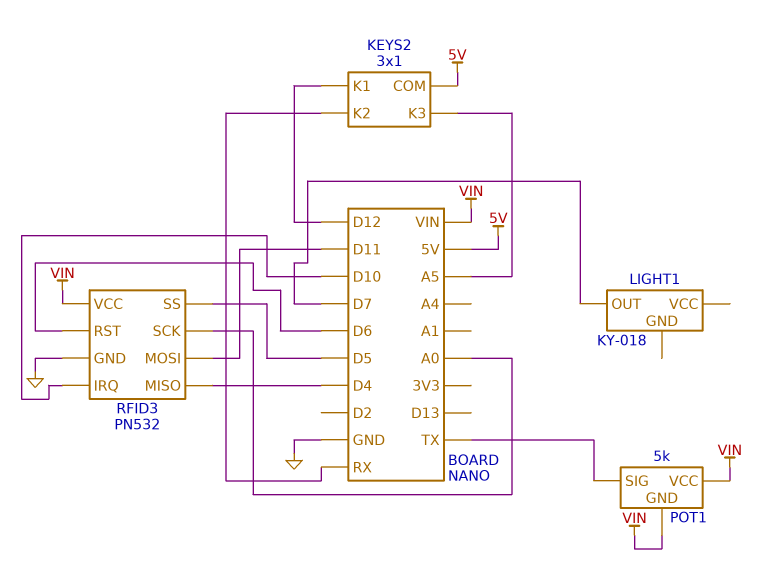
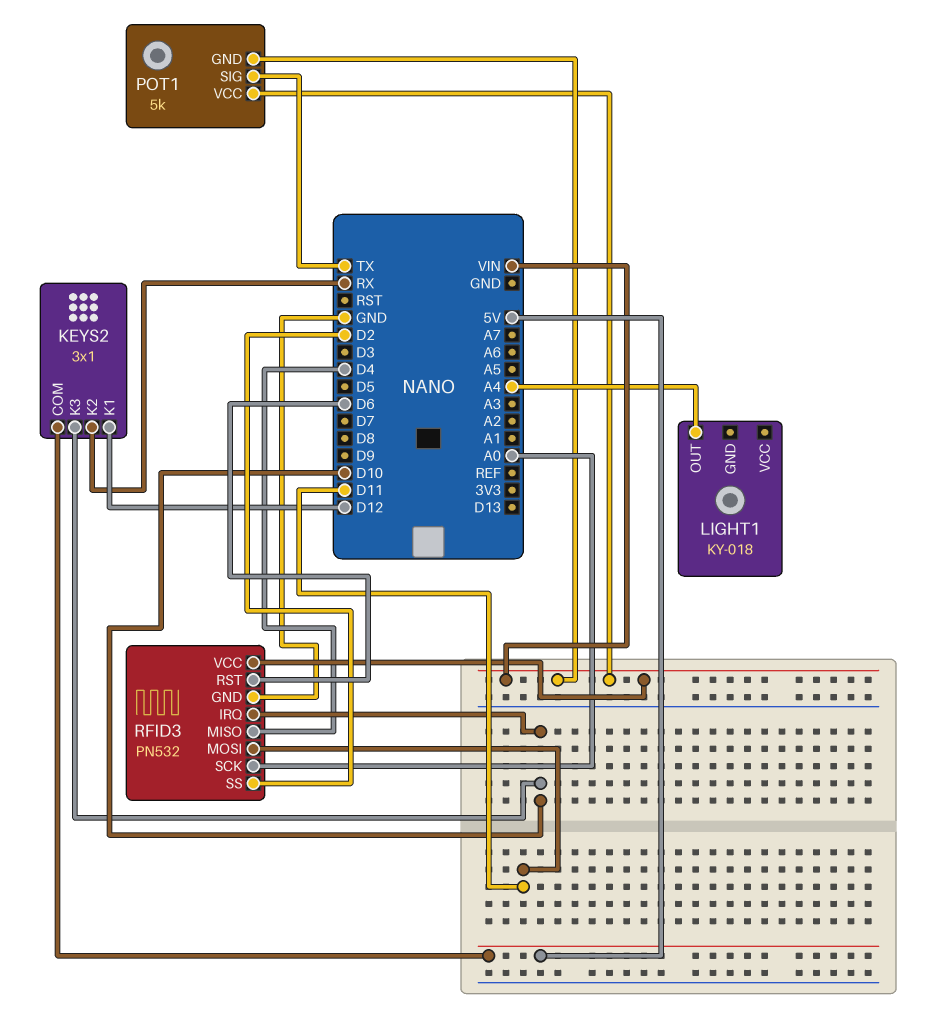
KEYS2 pin K3: A5 -> D10
LIGHT1 pin OUT: D7 -> A4
RFID3 pin SS: D5 -> D2

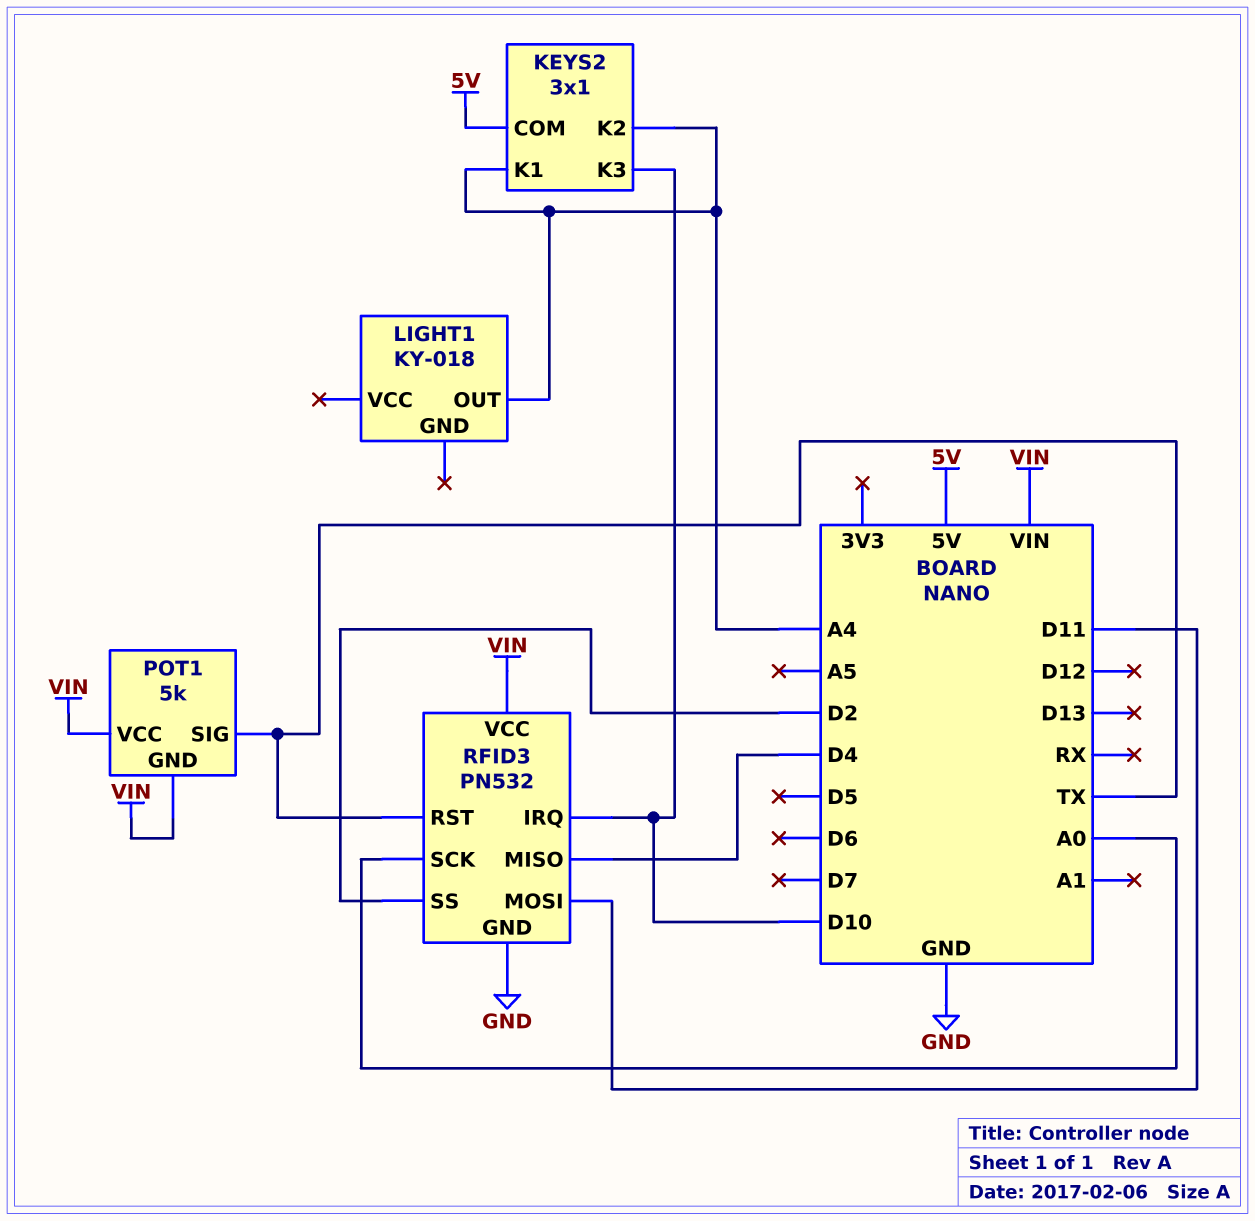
KEYS2 pin K1: D12 -> A4
KEYS2 pin K2: RX -> A4
RFID3 pin RST: D6 -> TX

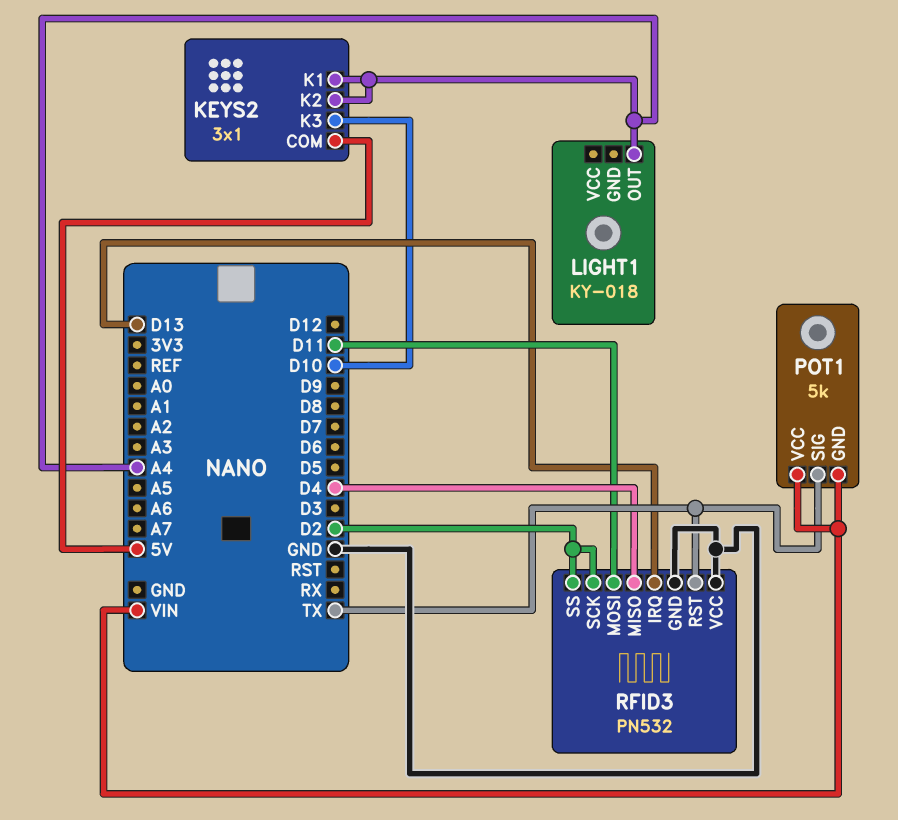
RFID3 pin IRQ: D10 -> D13
RFID3 pin SCK: A0 -> D2
RFID3 pin VCC: VIN -> GND

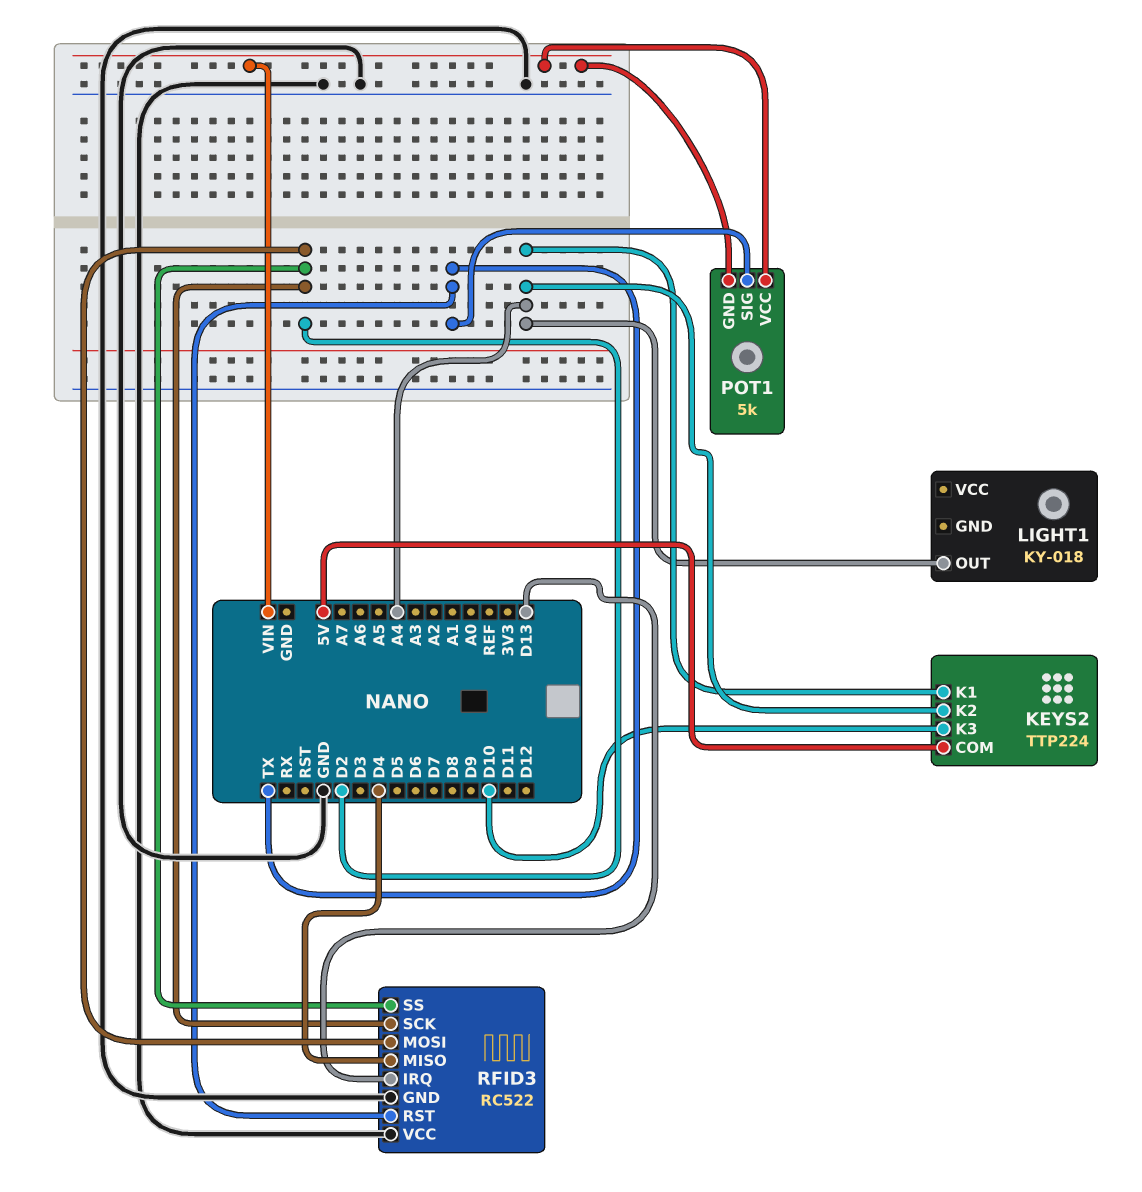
KEYS2: 3x1 -> TTP224
RFID3: PN532 -> RC522
RFID3 pin MOSI: D11 -> D2

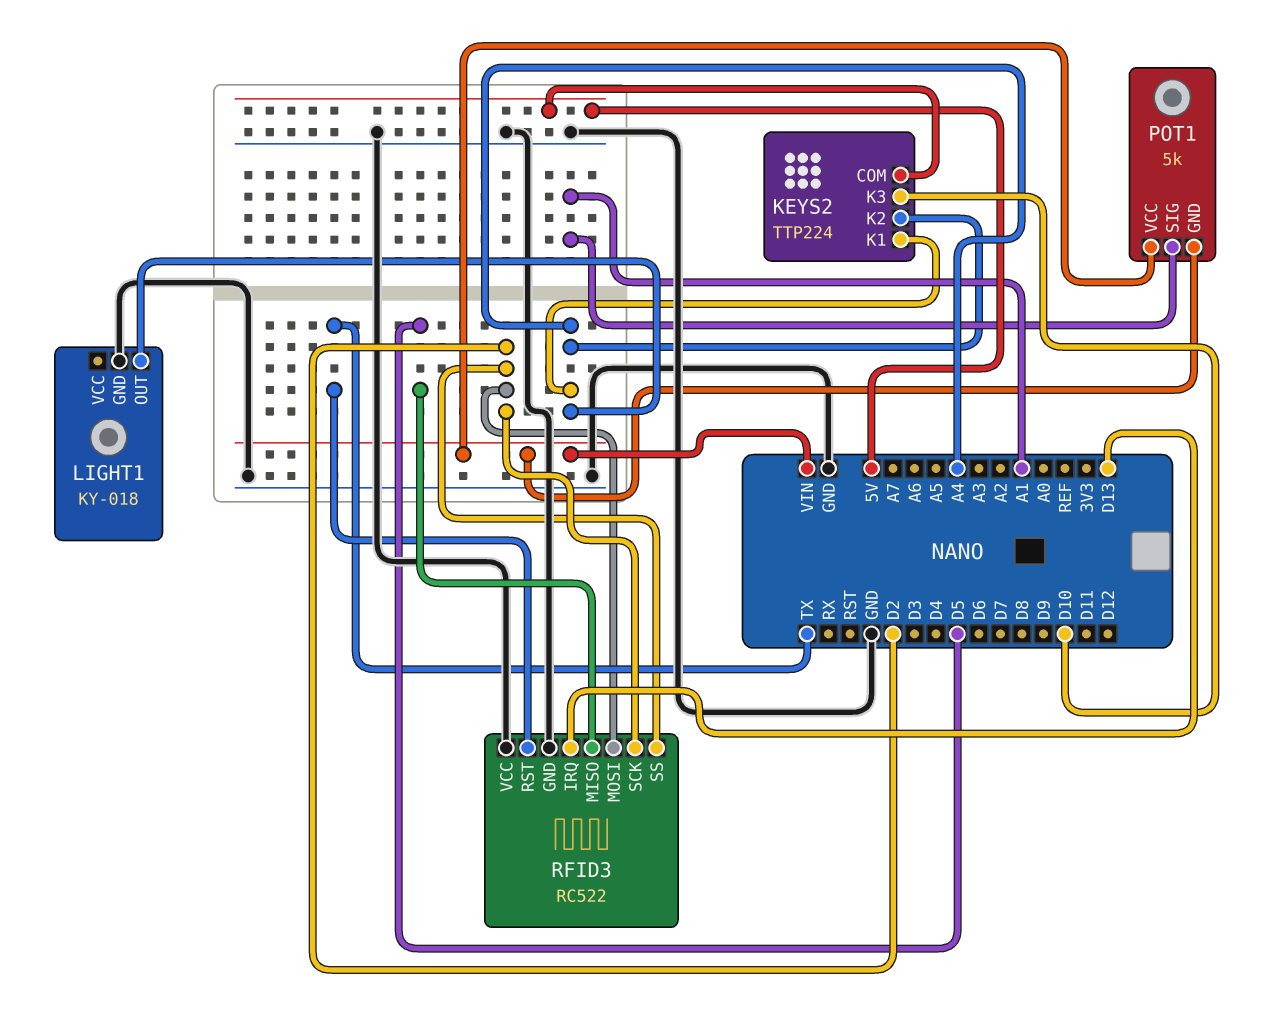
LIGHT1 pin GND: none -> GND
POT1 pin SIG: TX -> A1
RFID3 pin MISO: D4 -> D5

